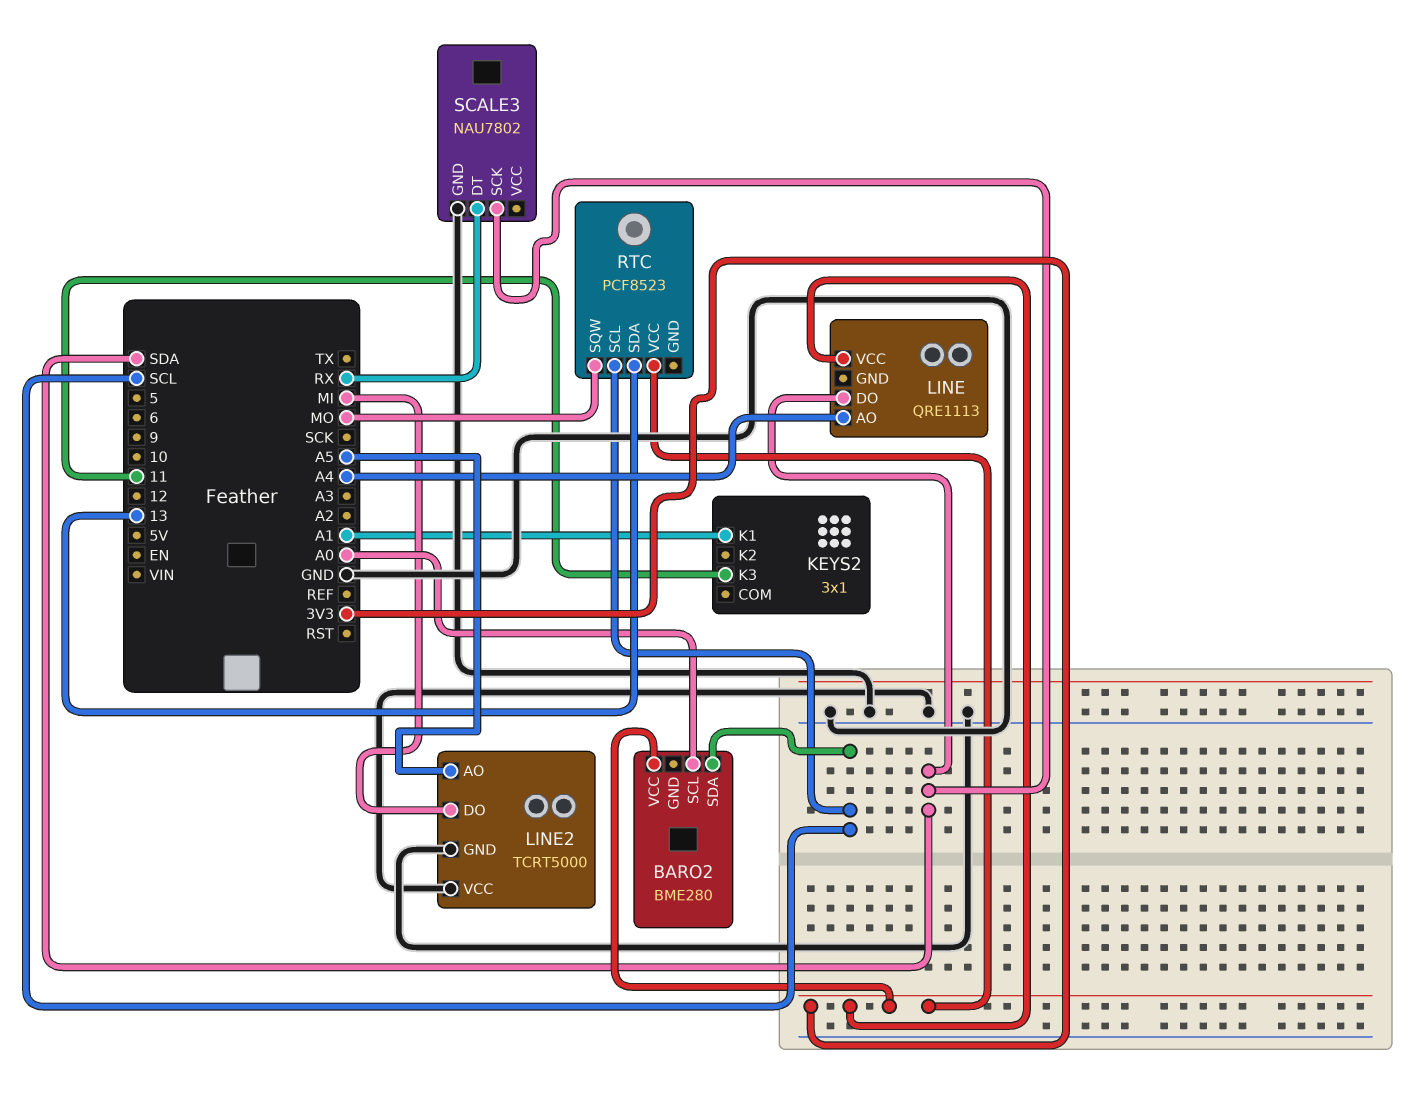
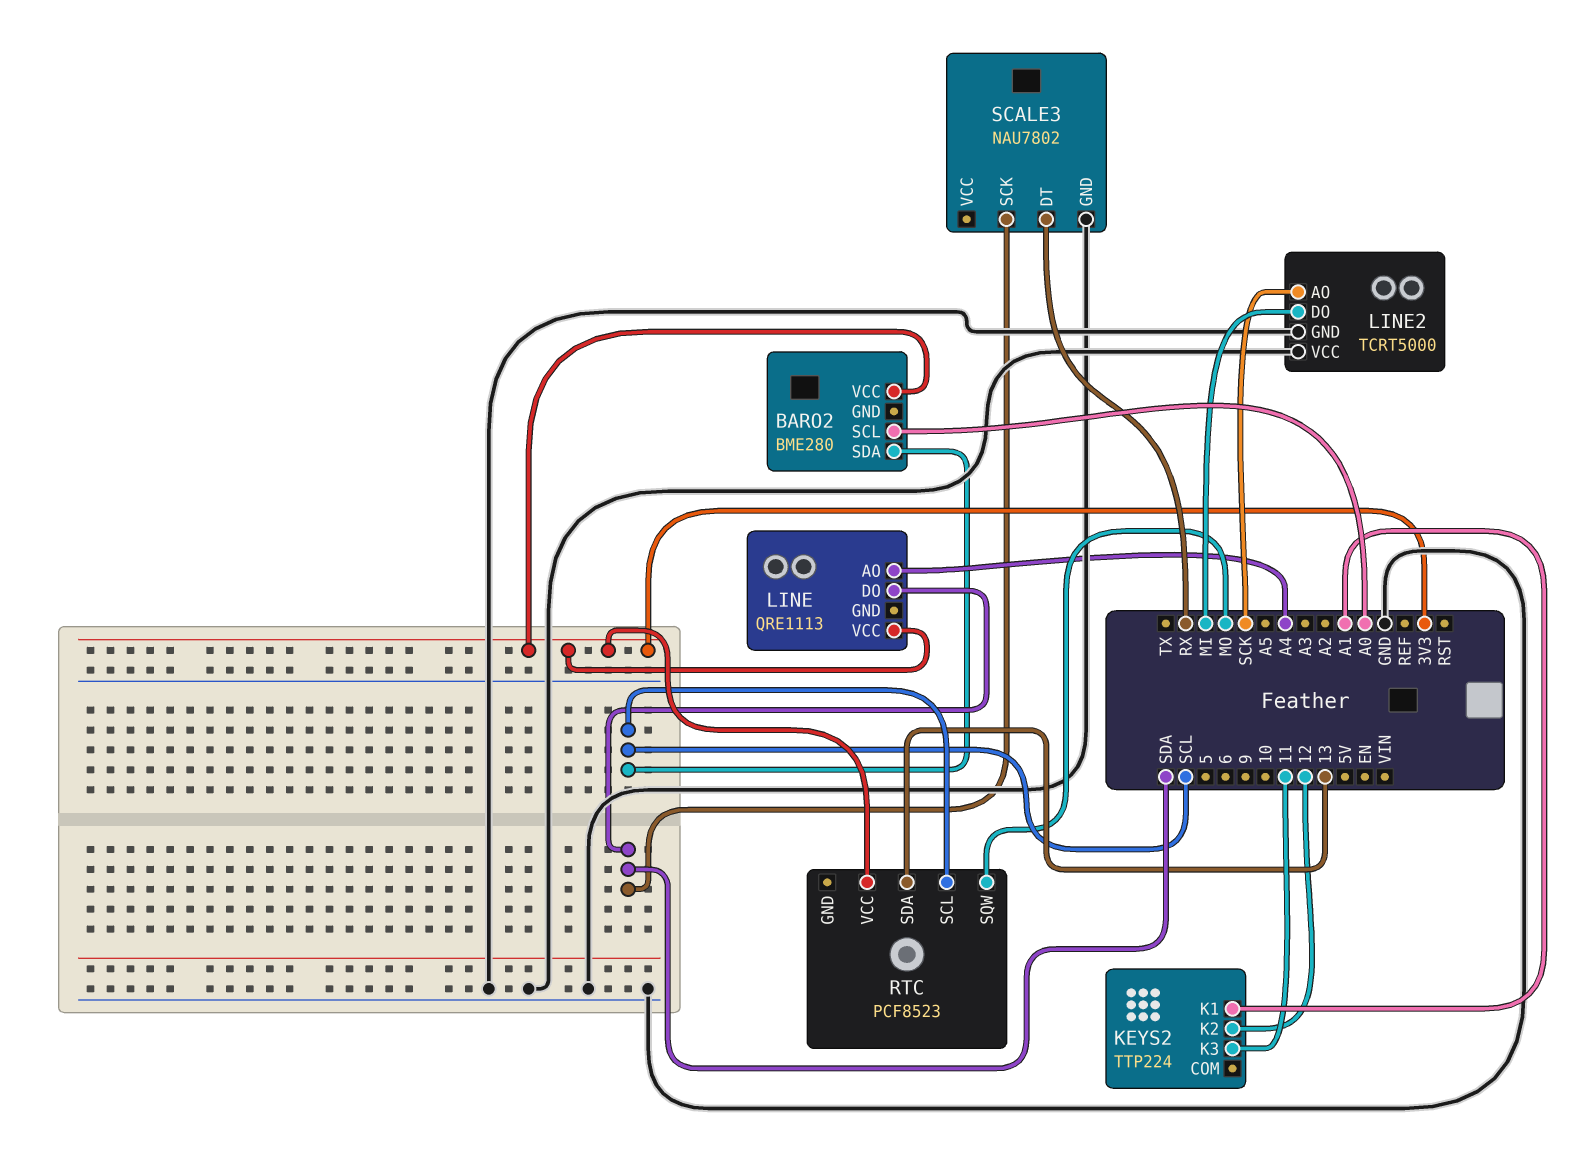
KEYS2: 3x1 -> TTP224
KEYS2 pin K2: none -> 12
LINE2 pin AO: A5 -> SCK

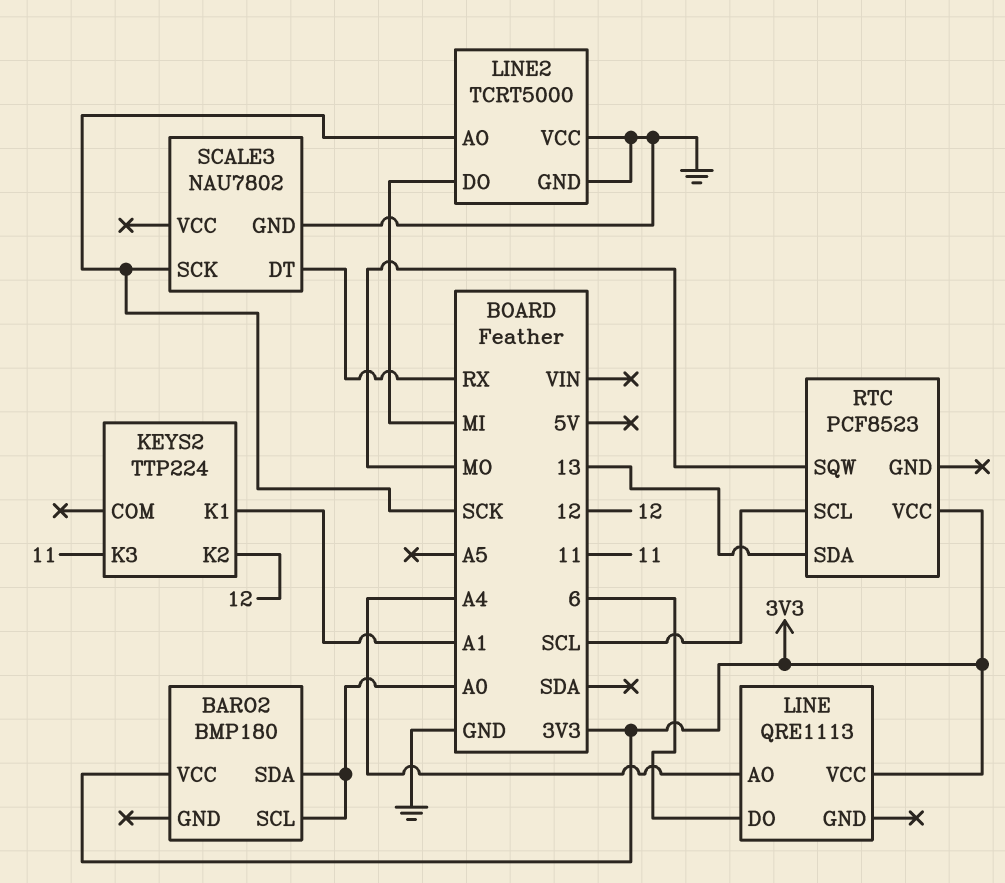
BARO2: BME280 -> BMP180
BARO2 pin SDA: SCL -> A0
LINE pin DO: SDA -> 6
SCALE3 pin SCK: SDA -> SCK

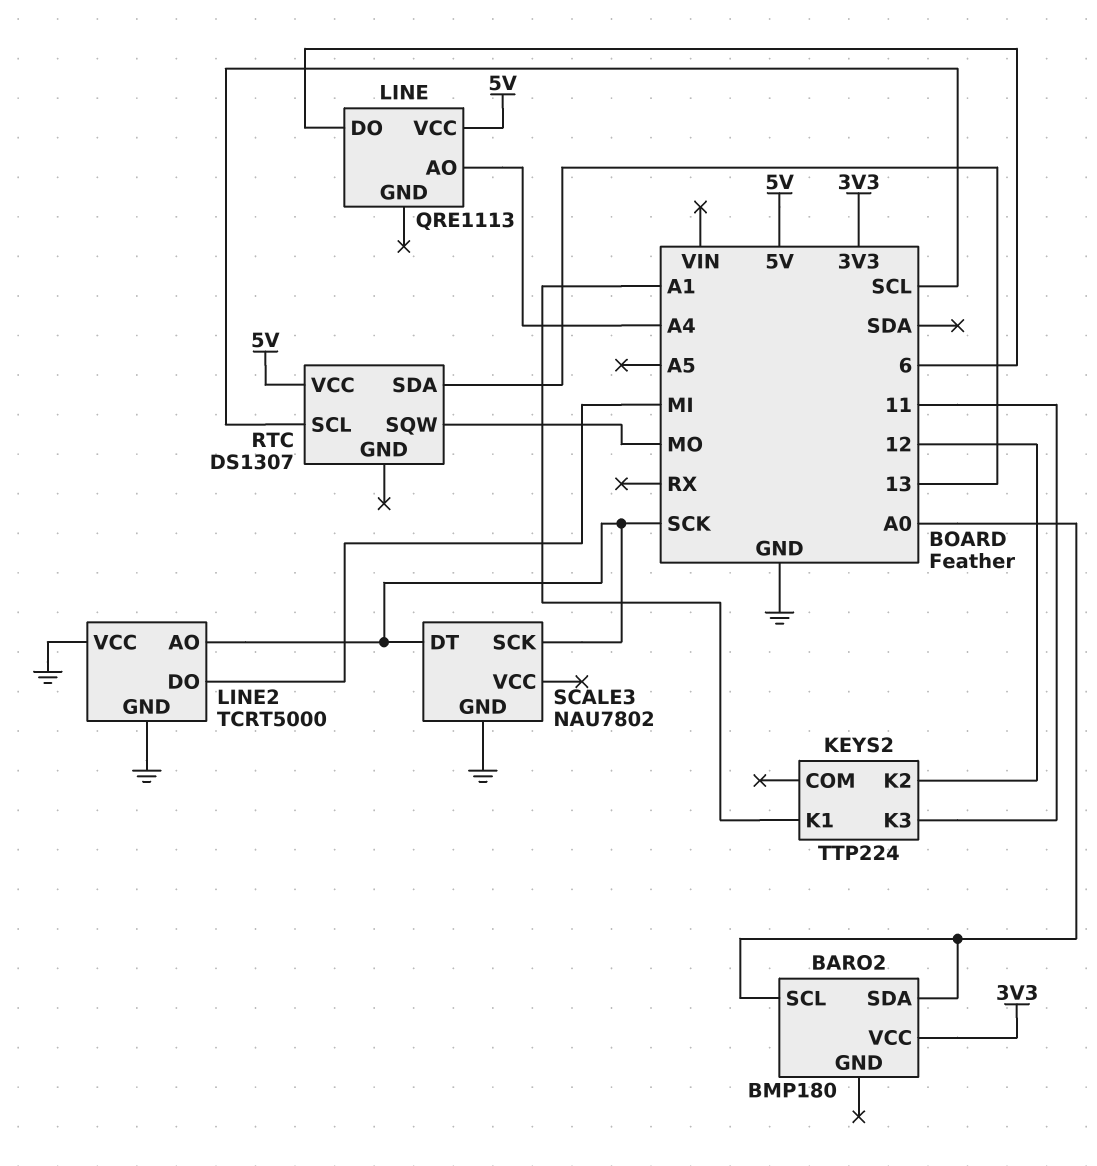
LINE pin VCC: 3V3 -> 5V
RTC: PCF8523 -> DS1307
RTC pin VCC: 3V3 -> 5V
SCALE3 pin DT: RX -> SCK

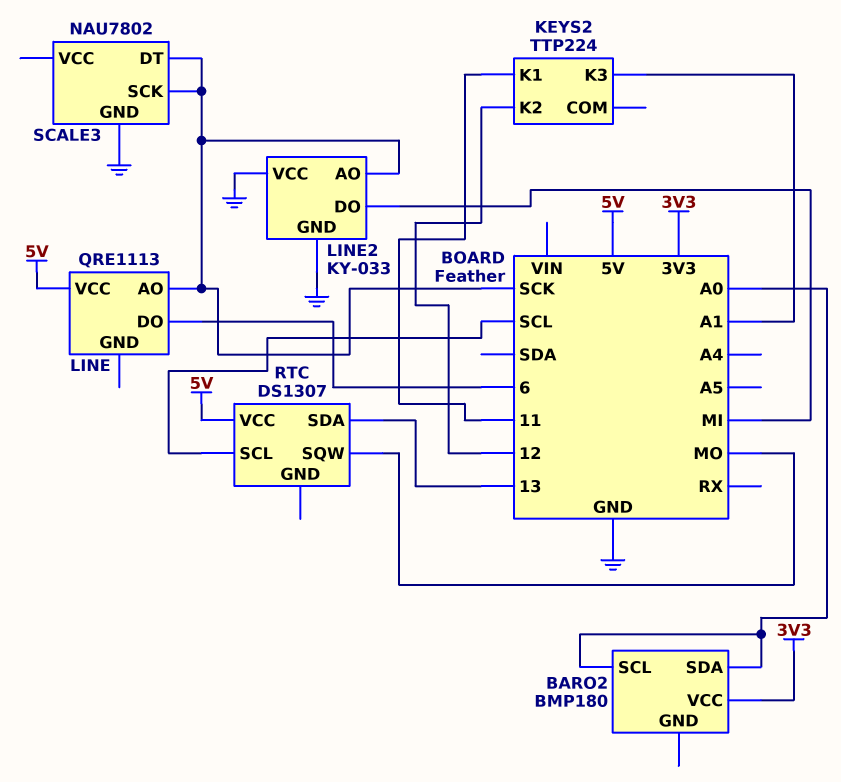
KEYS2 pin K1: A1 -> 11
KEYS2 pin K3: 11 -> A1
LINE pin AO: A4 -> SCK
LINE2: TCRT5000 -> KY-033

